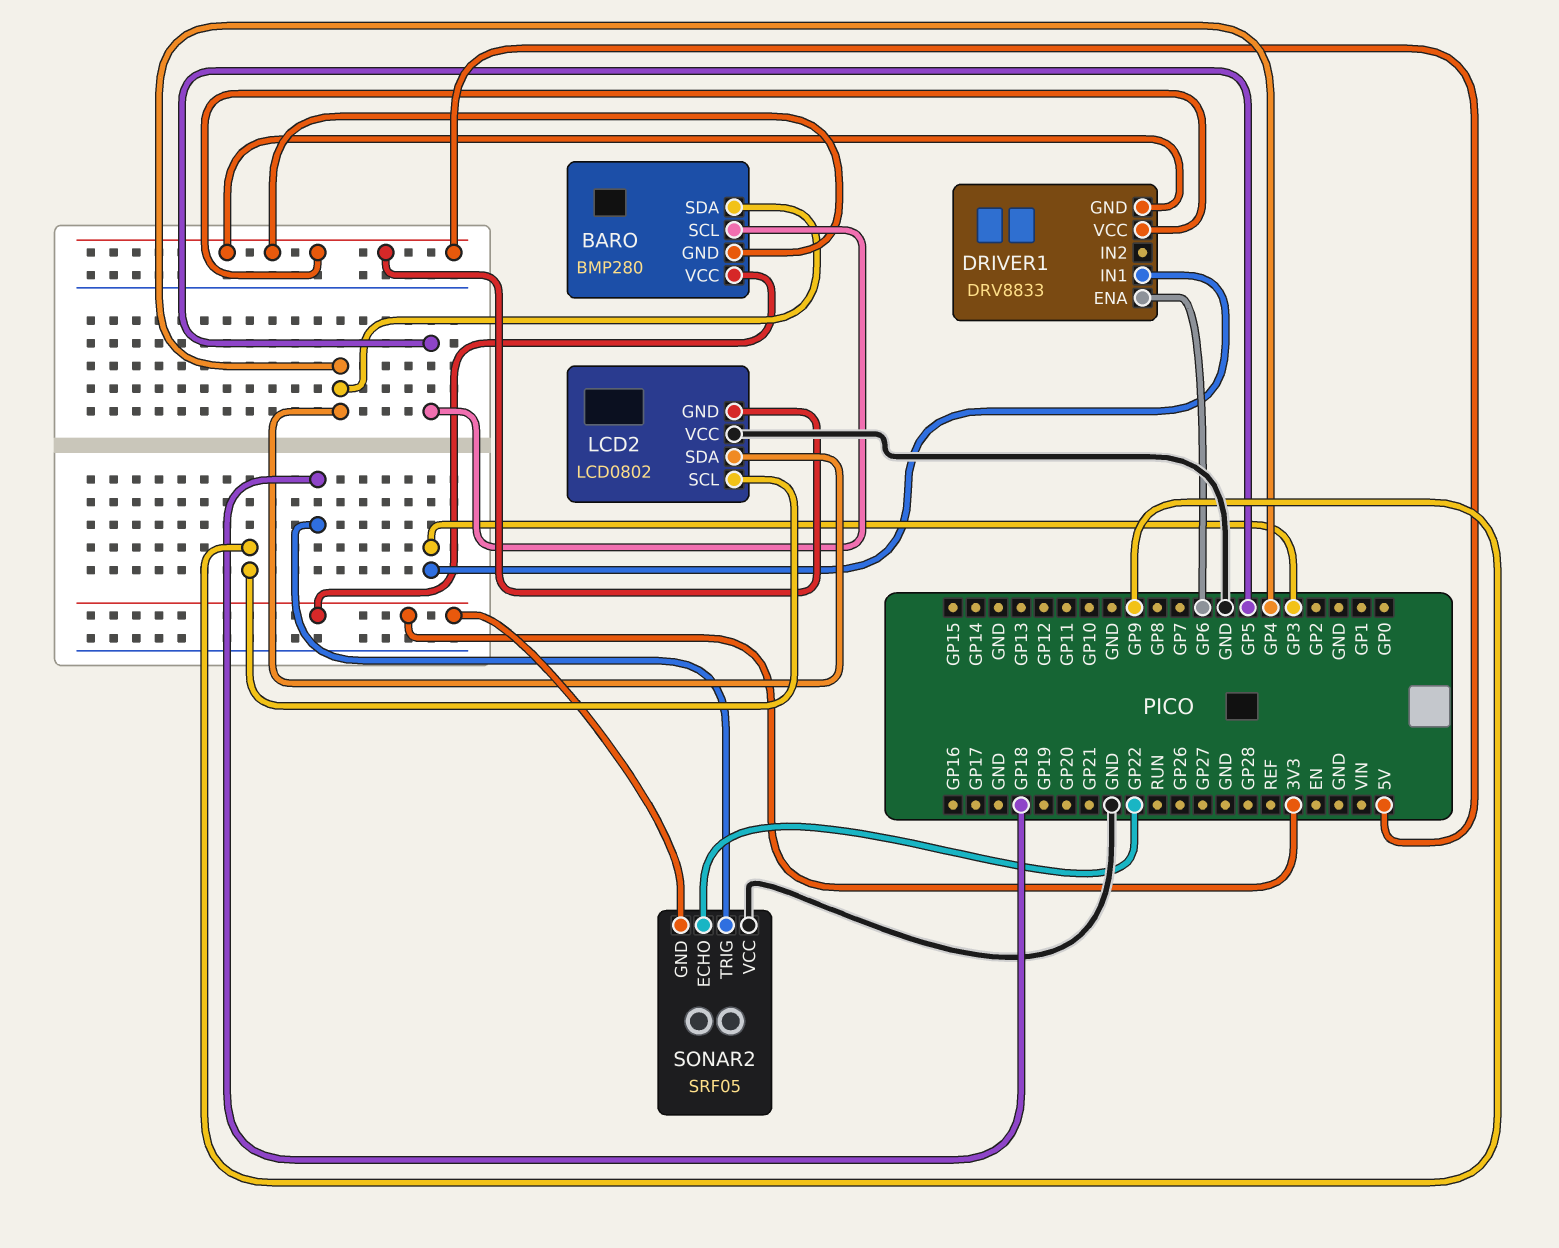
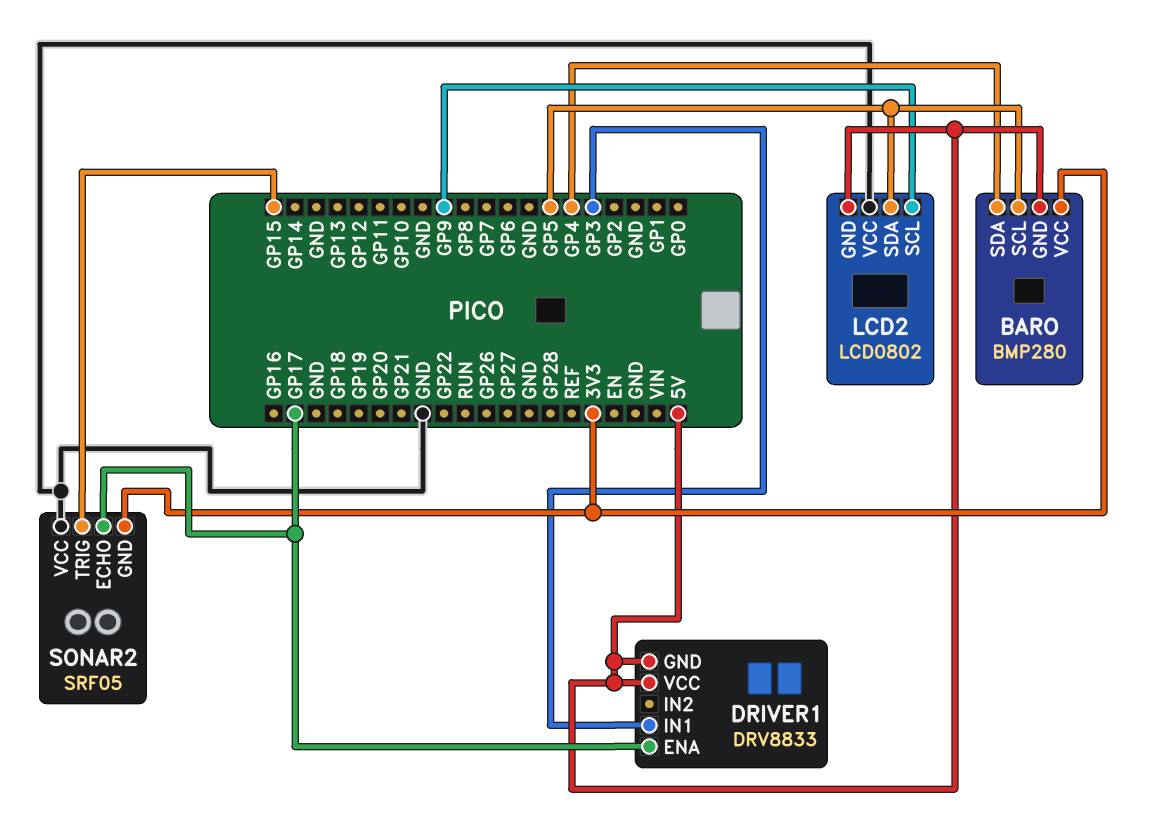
DRIVER1 pin ENA: GP6 -> GP17
LCD2 pin SDA: GP4 -> GP5
SONAR2 pin ECHO: GP22 -> GP17
SONAR2 pin TRIG: GP18 -> GP15

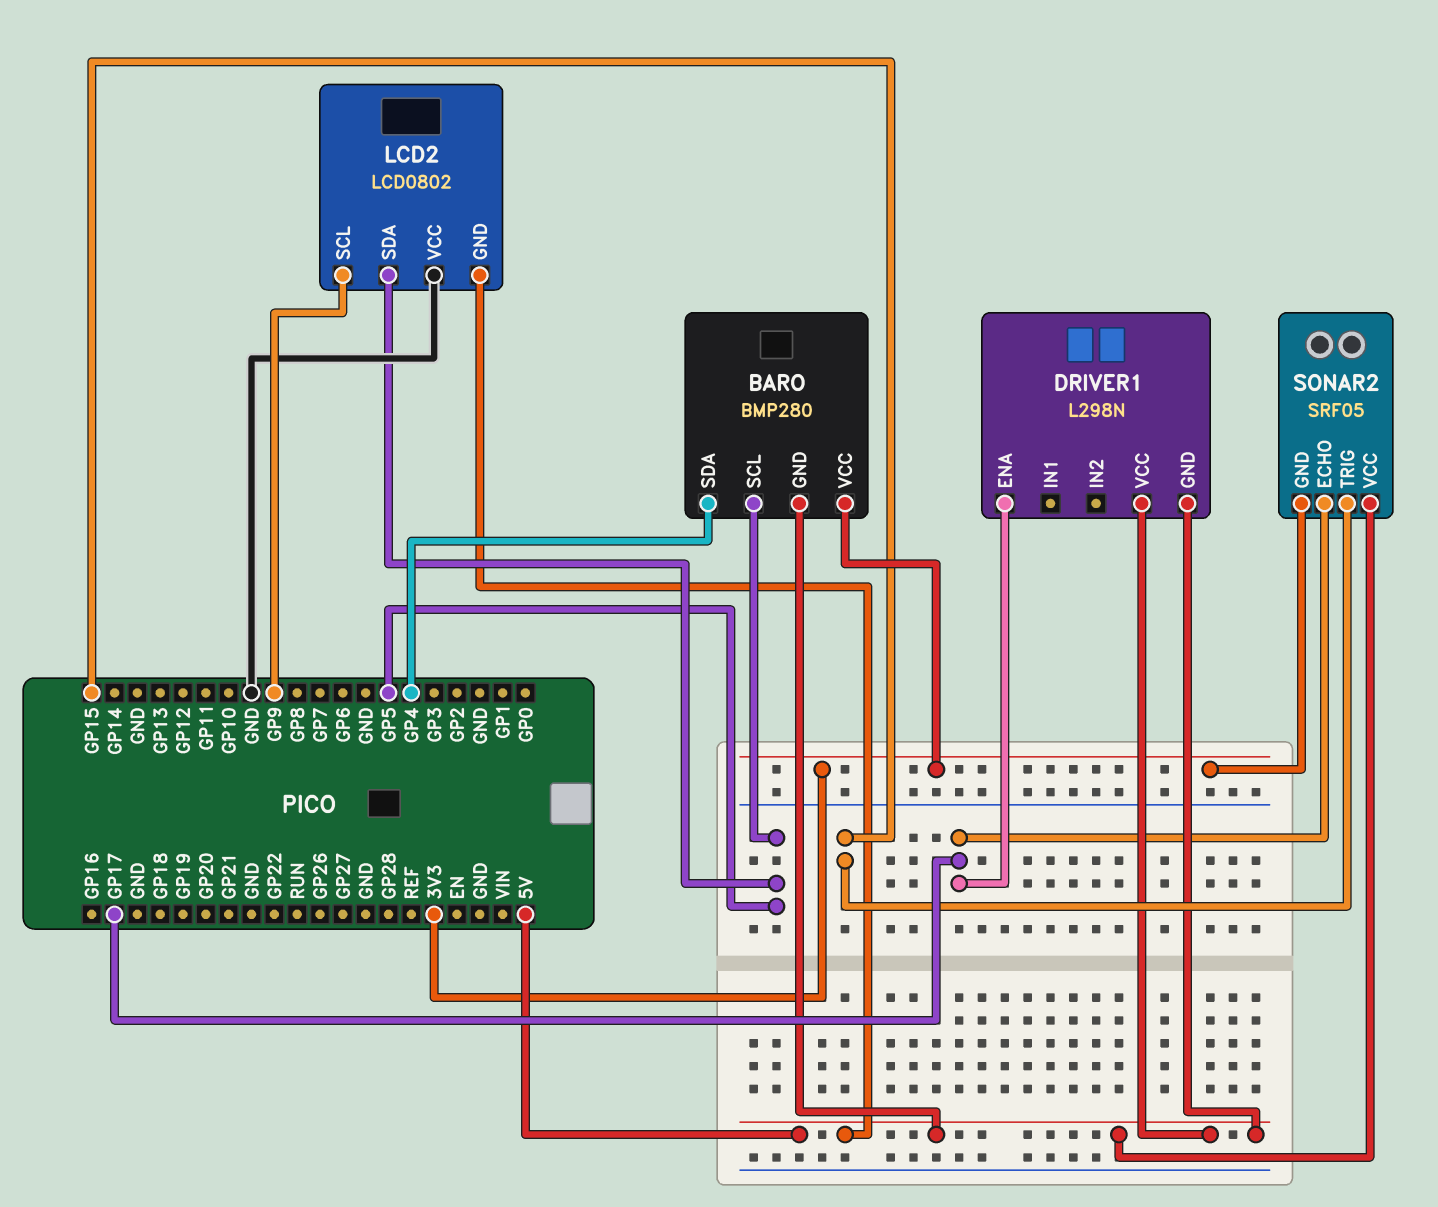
DRIVER1: DRV8833 -> L298N
DRIVER1 pin IN1: GP3 -> none
SONAR2 pin VCC: GND -> 5V

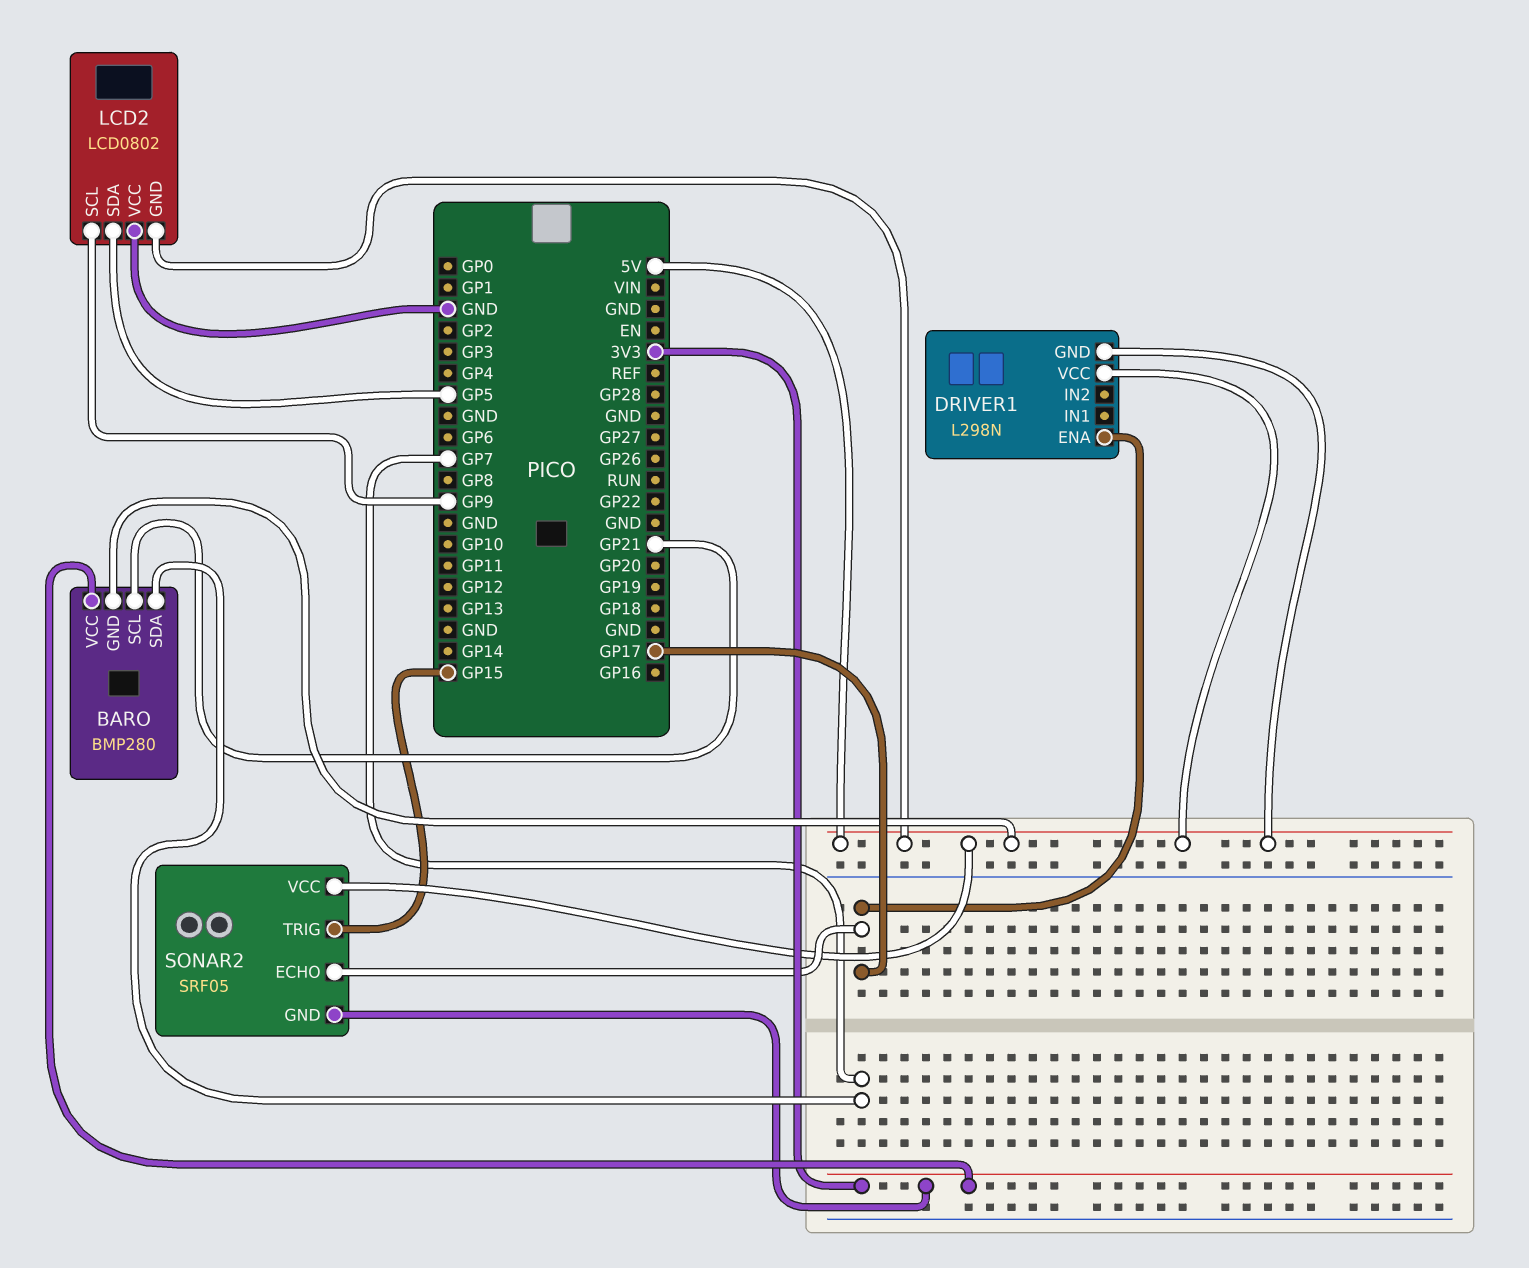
BARO pin SCL: GP5 -> GP21
BARO pin SDA: GP4 -> GP7

